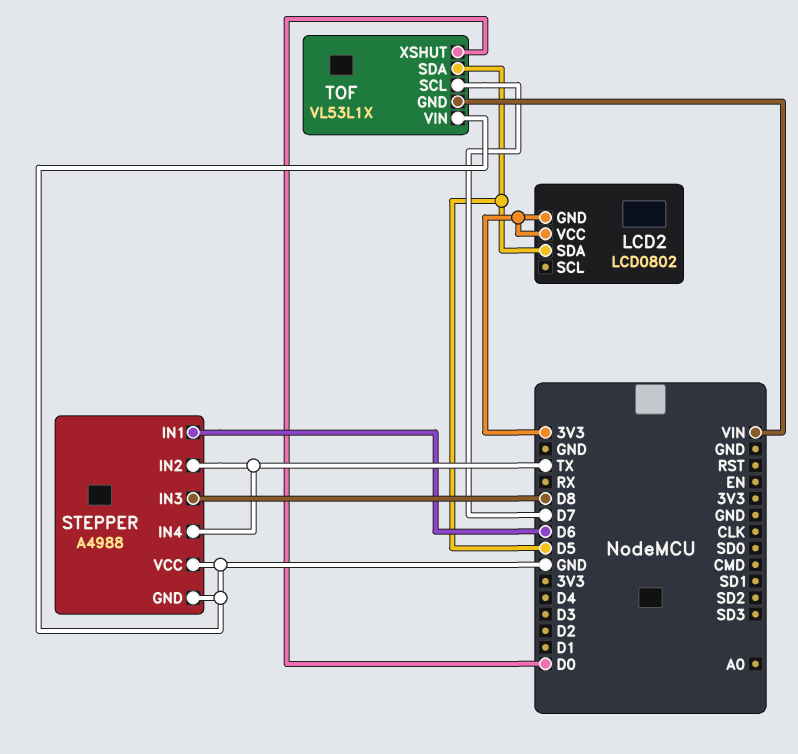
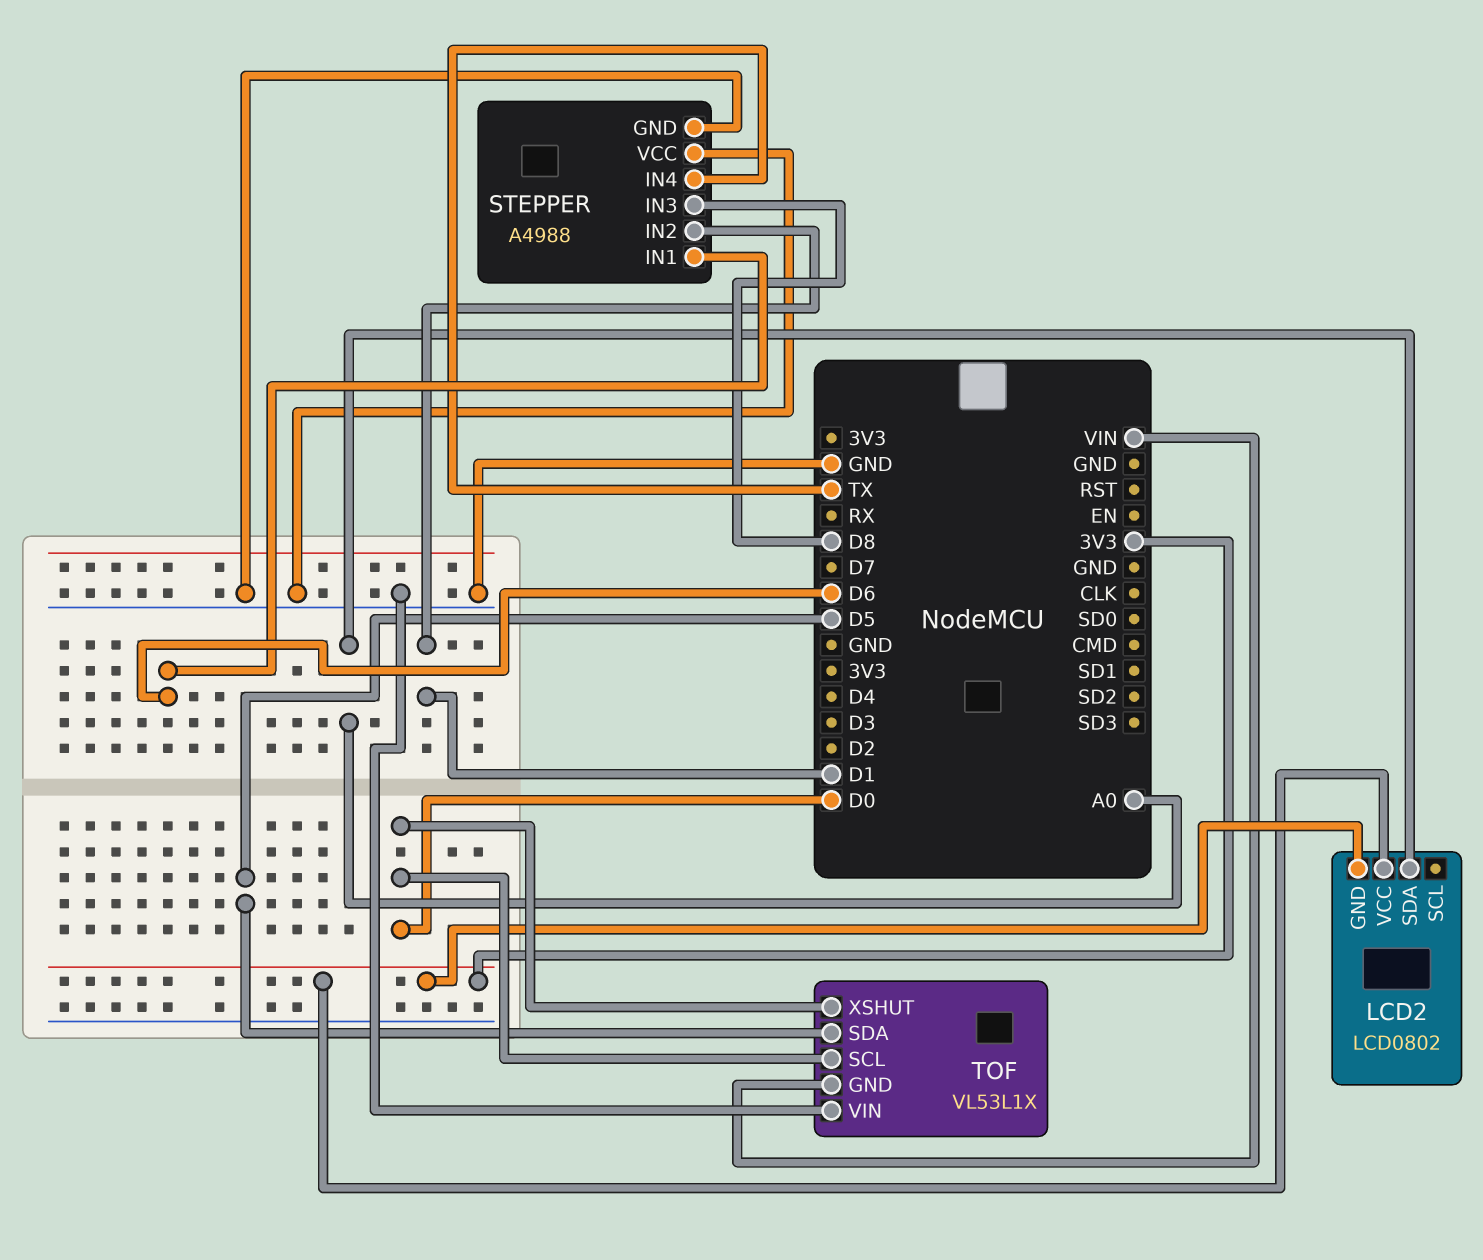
LCD2 pin SDA: D5 -> A0
STEPPER pin IN2: TX -> D1
TOF pin SCL: D7 -> D0

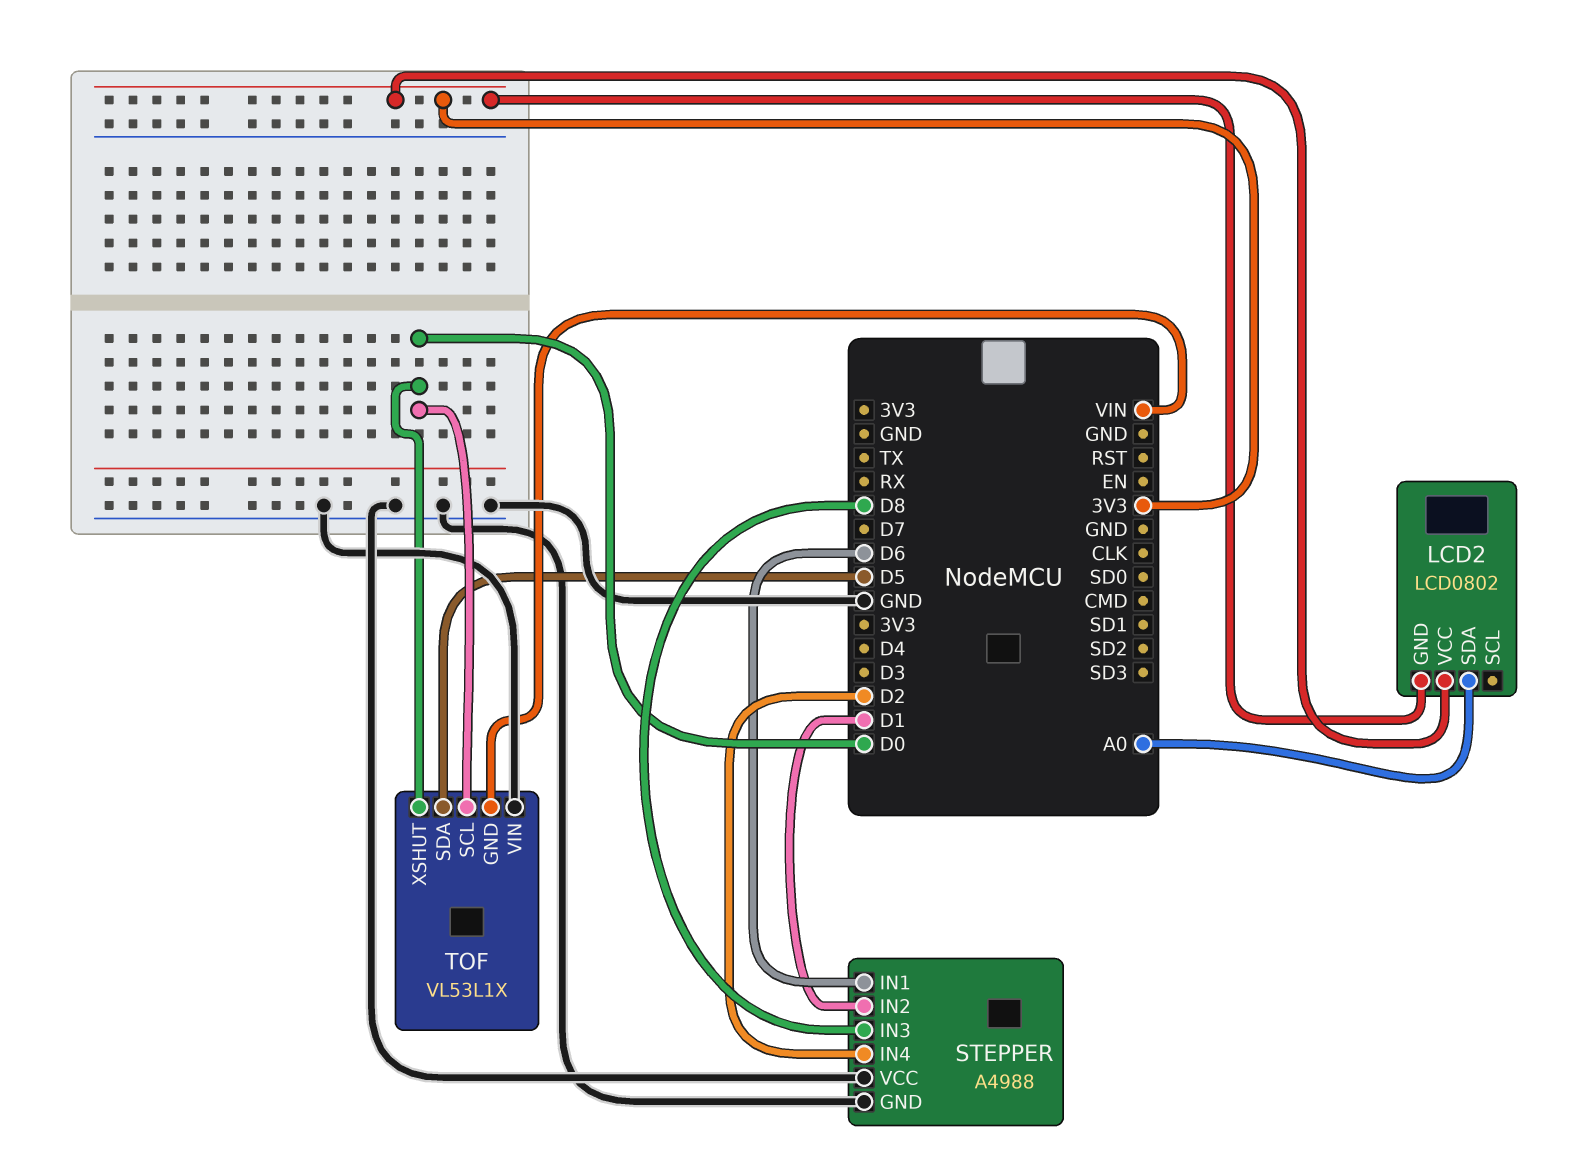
STEPPER pin IN4: TX -> D2

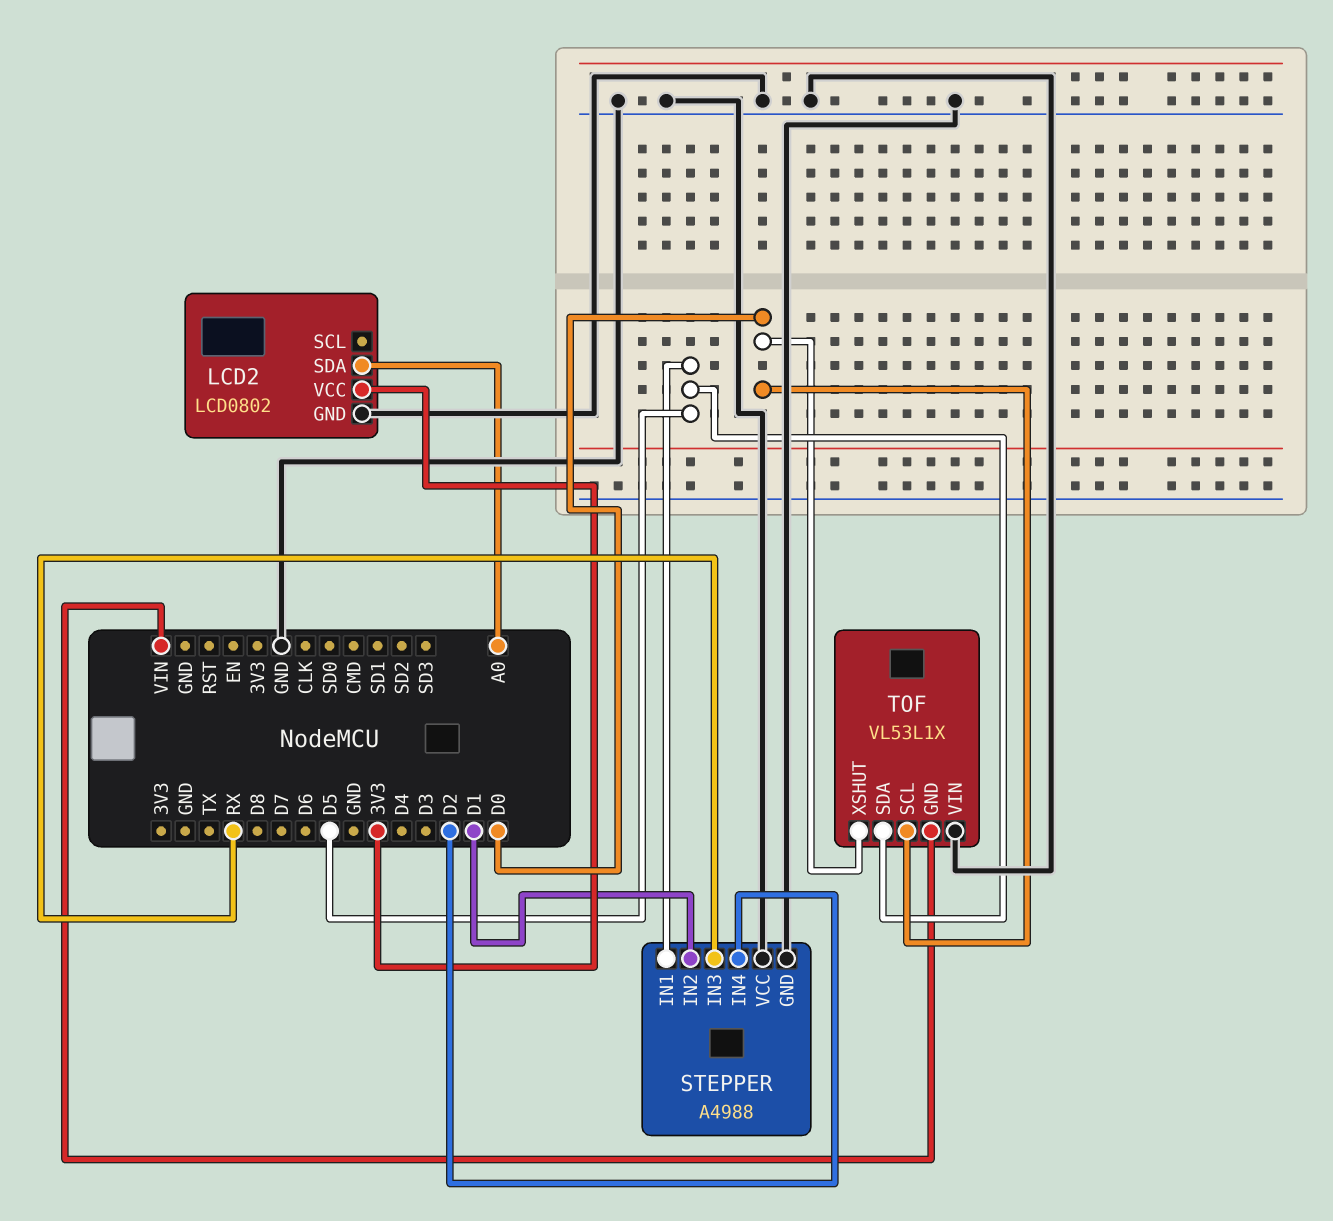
LCD2 pin GND: 3V3 -> GND
STEPPER pin IN1: D6 -> D5
STEPPER pin IN3: D8 -> RX

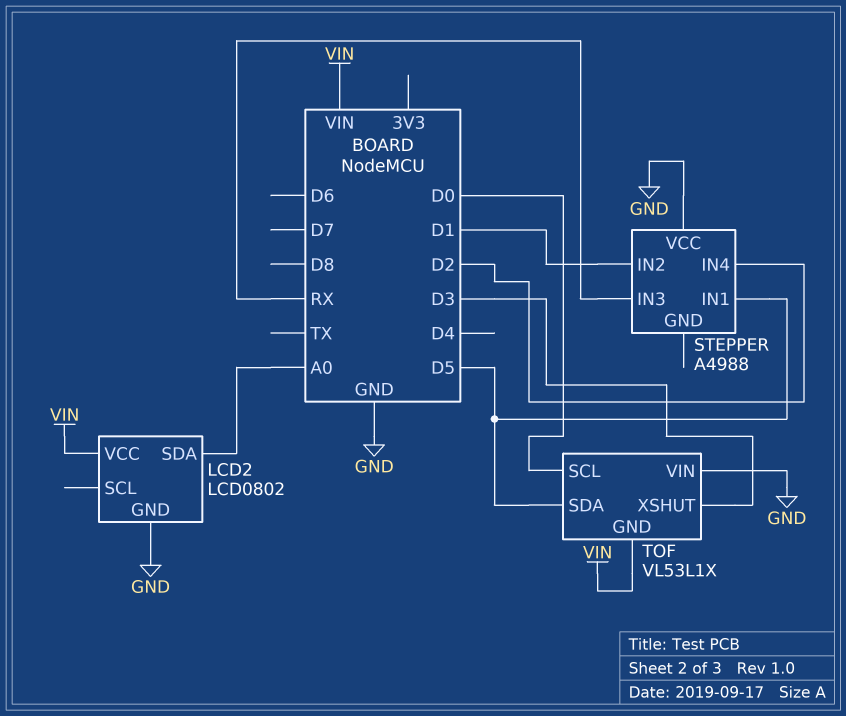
LCD2 pin VCC: 3V3 -> VIN
STEPPER pin GND: GND -> none
TOF pin XSHUT: D0 -> D3

